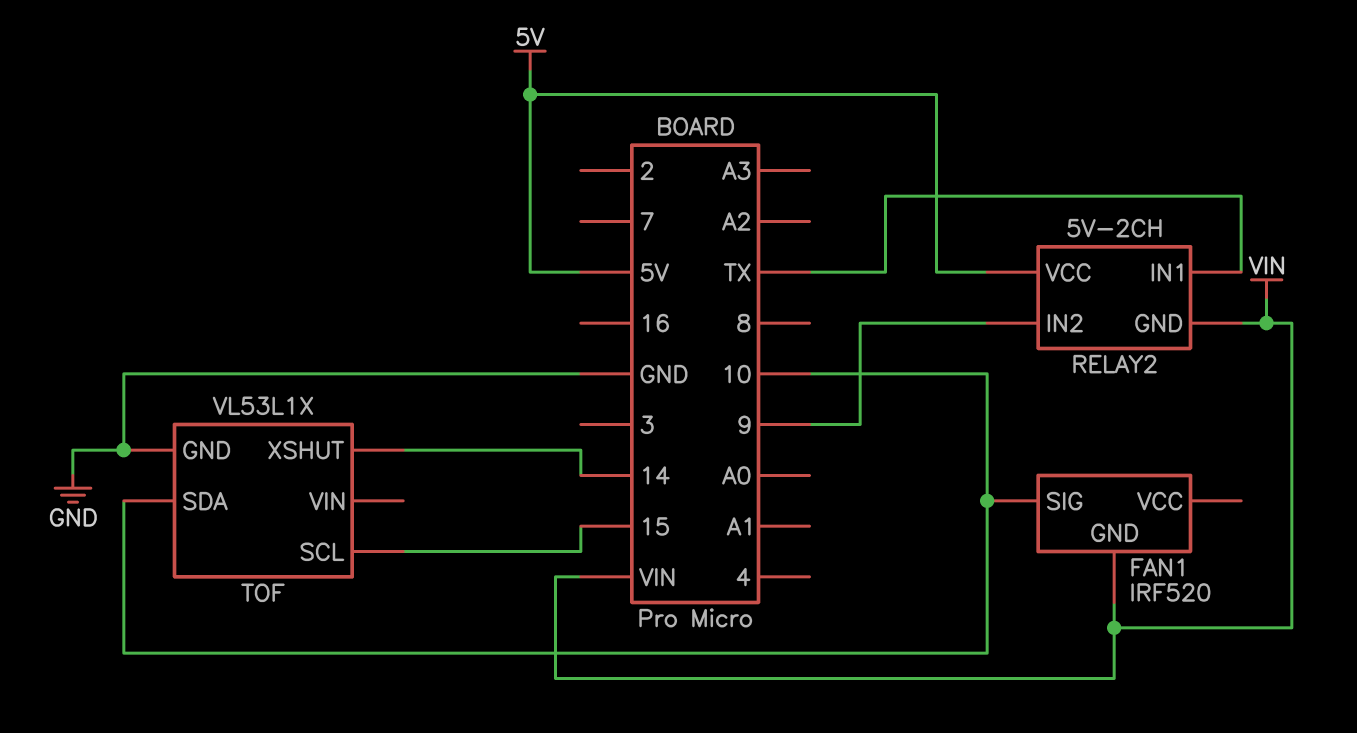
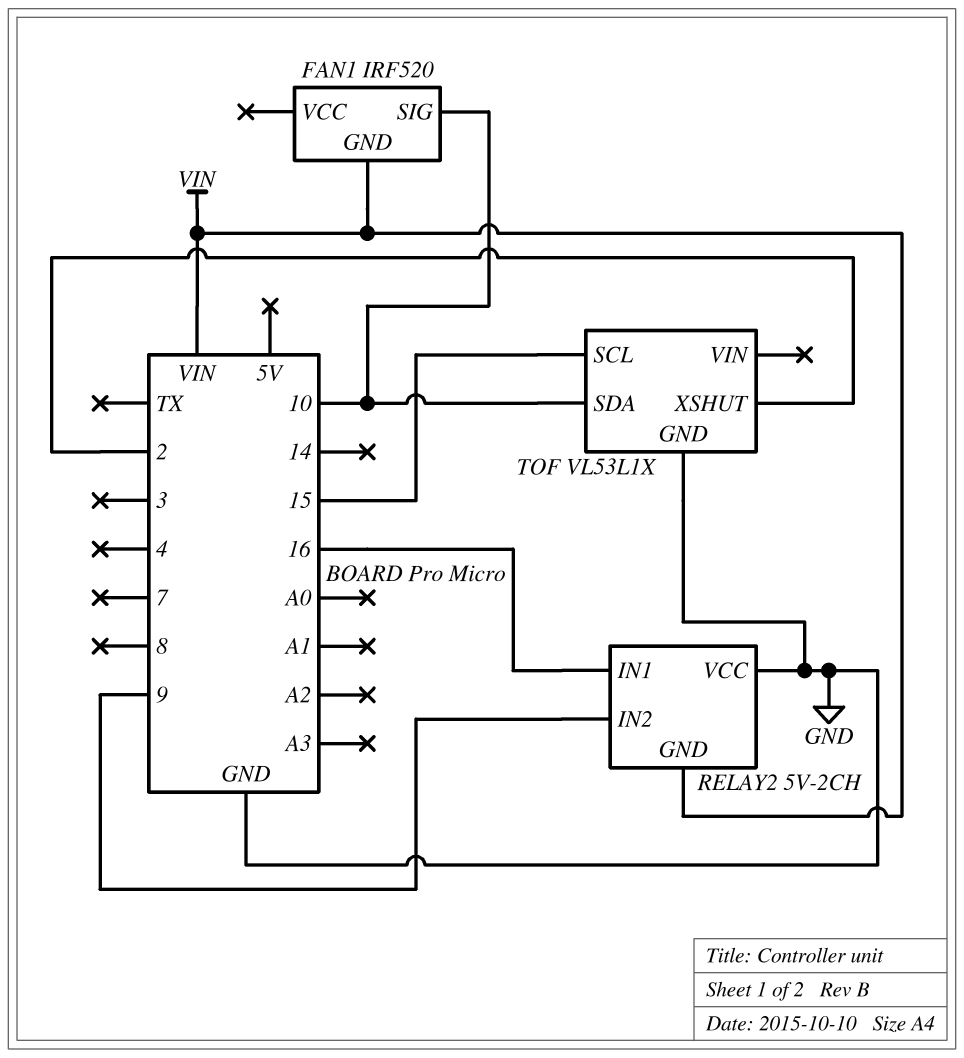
RELAY2 pin IN1: TX -> 16
RELAY2 pin VCC: 5V -> GND
TOF pin XSHUT: 14 -> 2

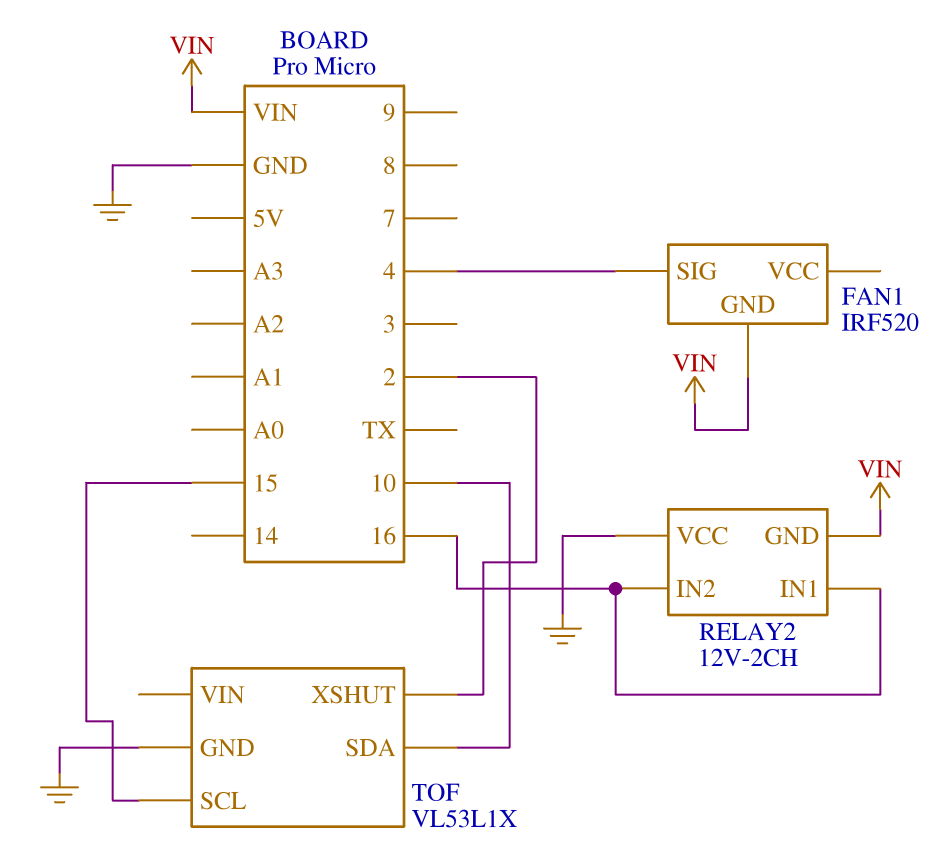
FAN1 pin SIG: 10 -> 4
RELAY2: 5V-2CH -> 12V-2CH
RELAY2 pin IN2: 9 -> 16

